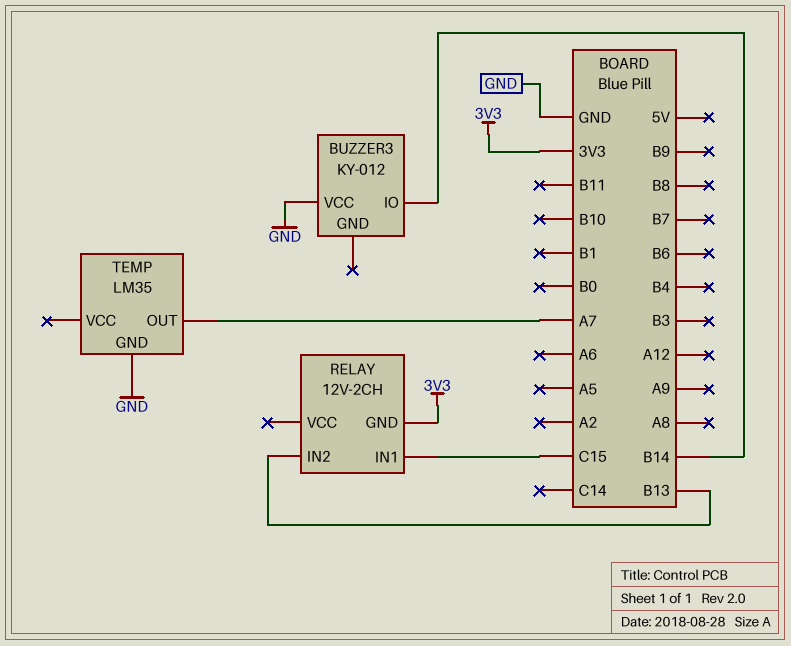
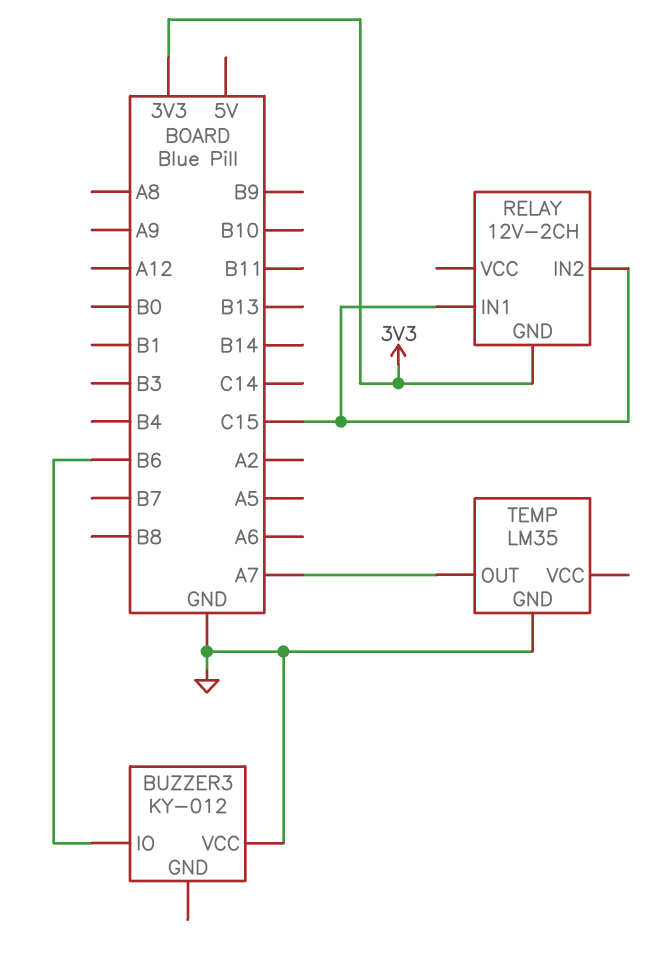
BUZZER3 pin IO: B14 -> B6
RELAY pin IN2: B13 -> C15

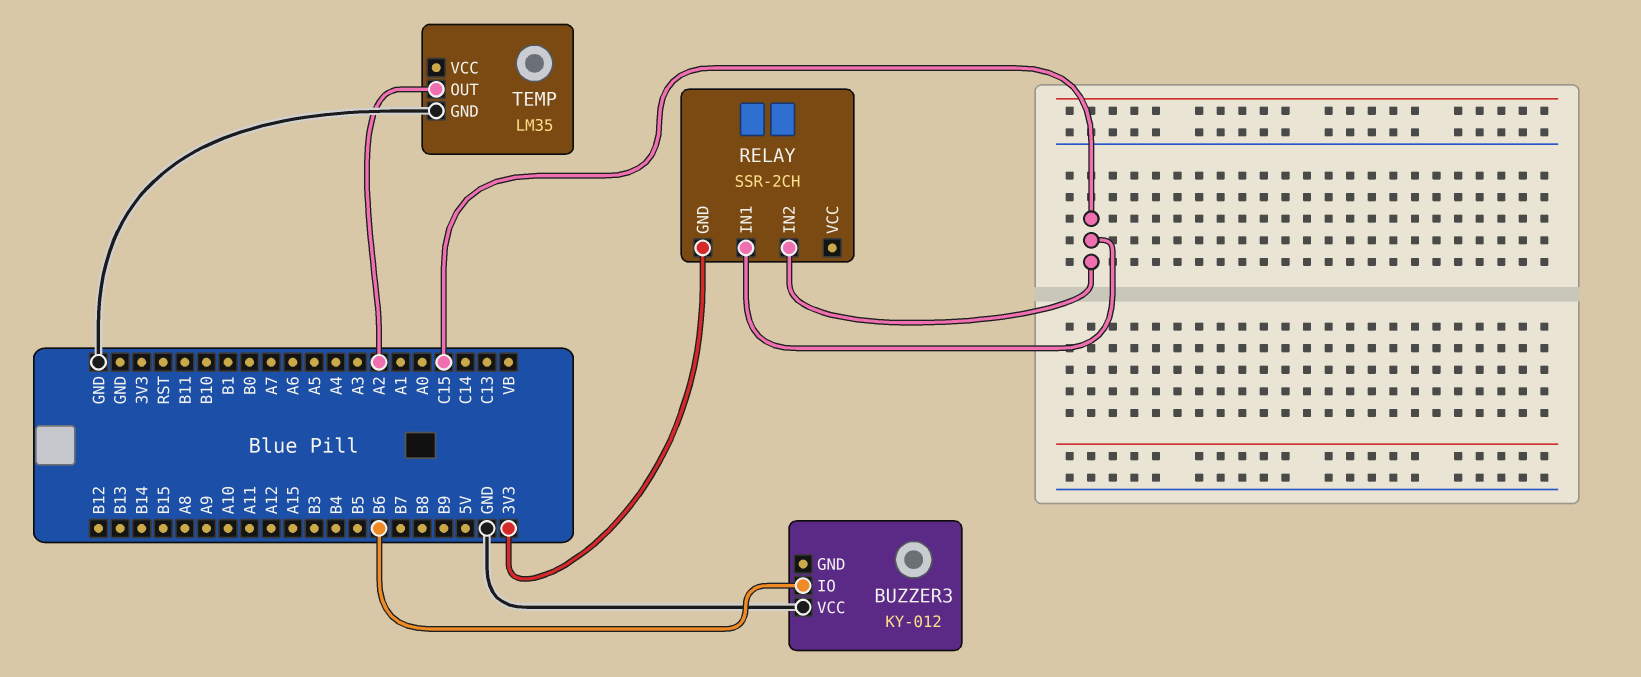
RELAY: 12V-2CH -> SSR-2CH
TEMP pin OUT: A7 -> A2

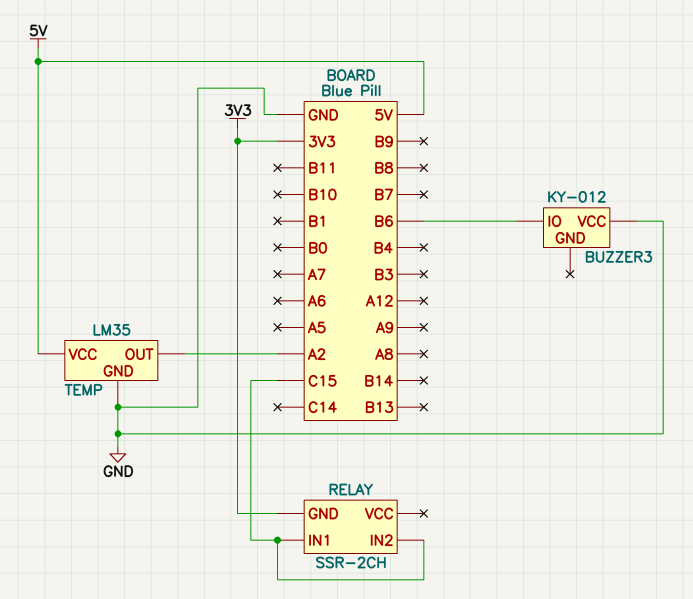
TEMP pin VCC: none -> 5V

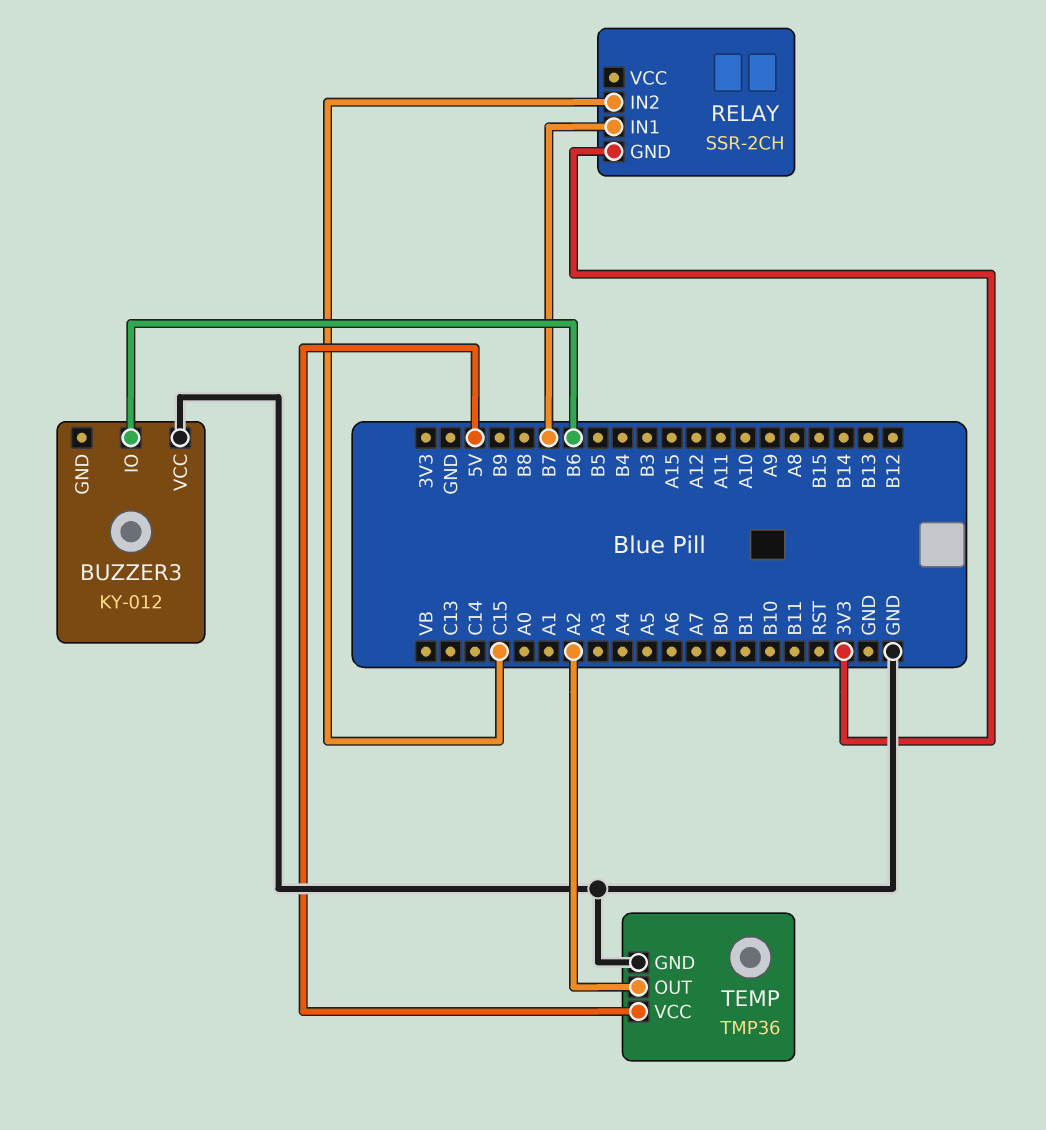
RELAY pin IN1: C15 -> B7
TEMP: LM35 -> TMP36

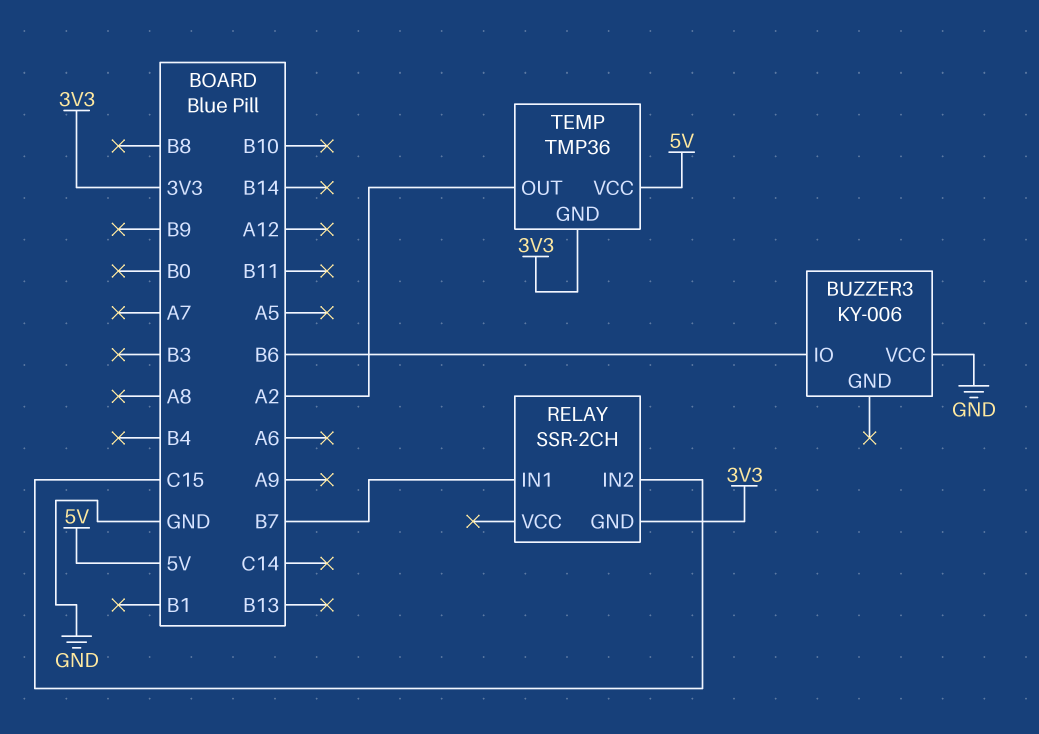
BUZZER3: KY-012 -> KY-006
TEMP pin GND: GND -> 3V3

